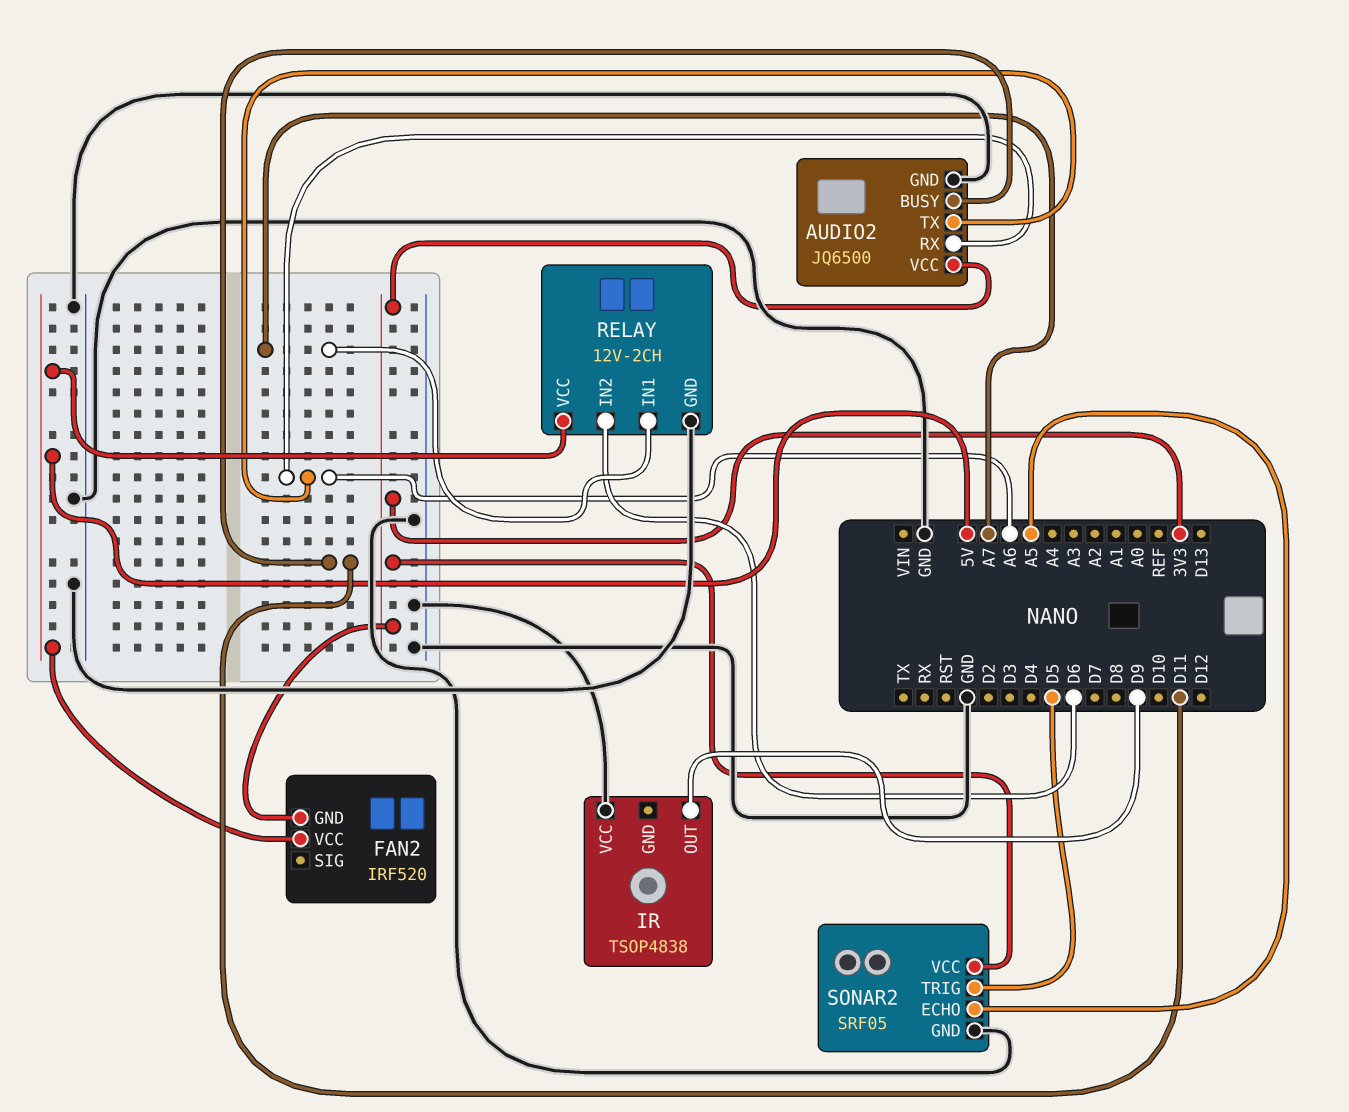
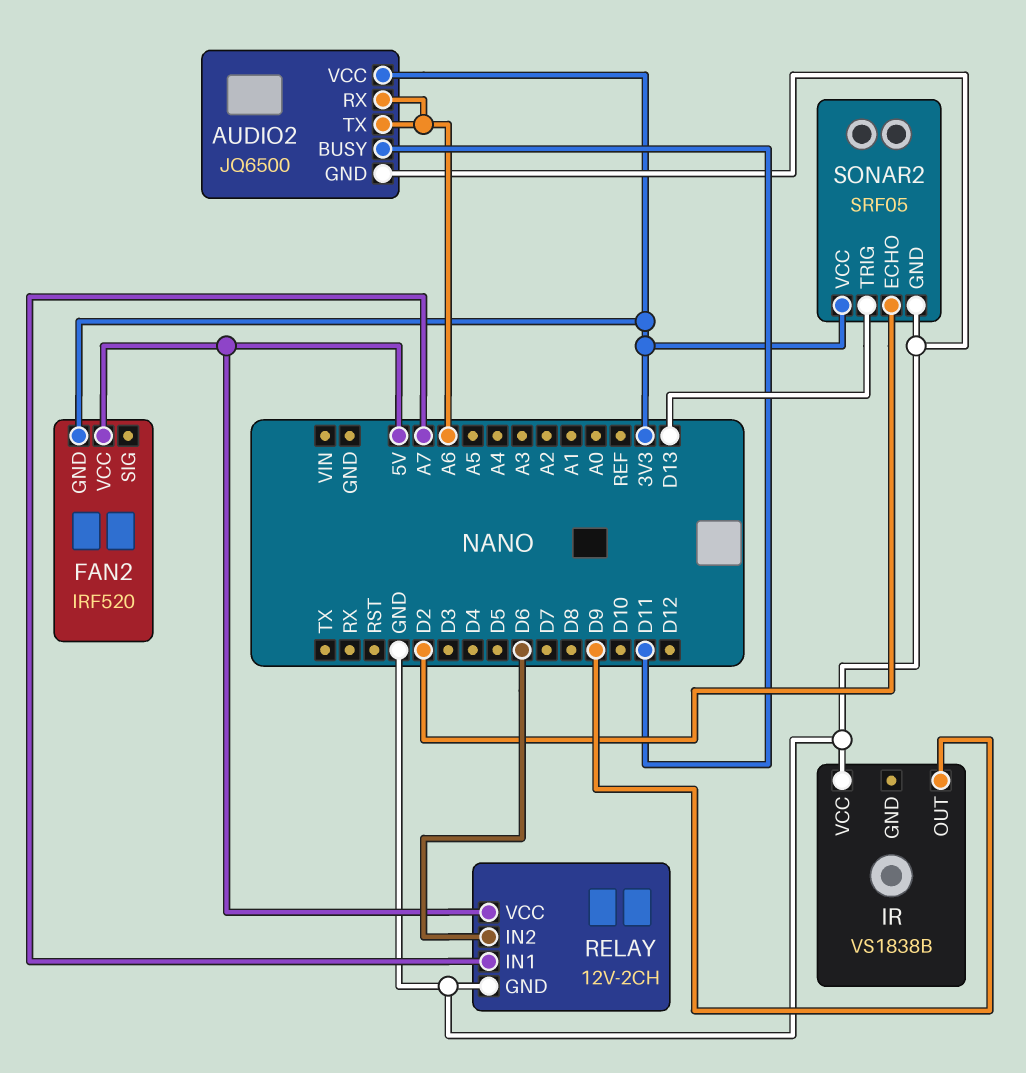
IR: TSOP4838 -> VS1838B
SONAR2 pin ECHO: A5 -> D2
SONAR2 pin TRIG: D5 -> D13

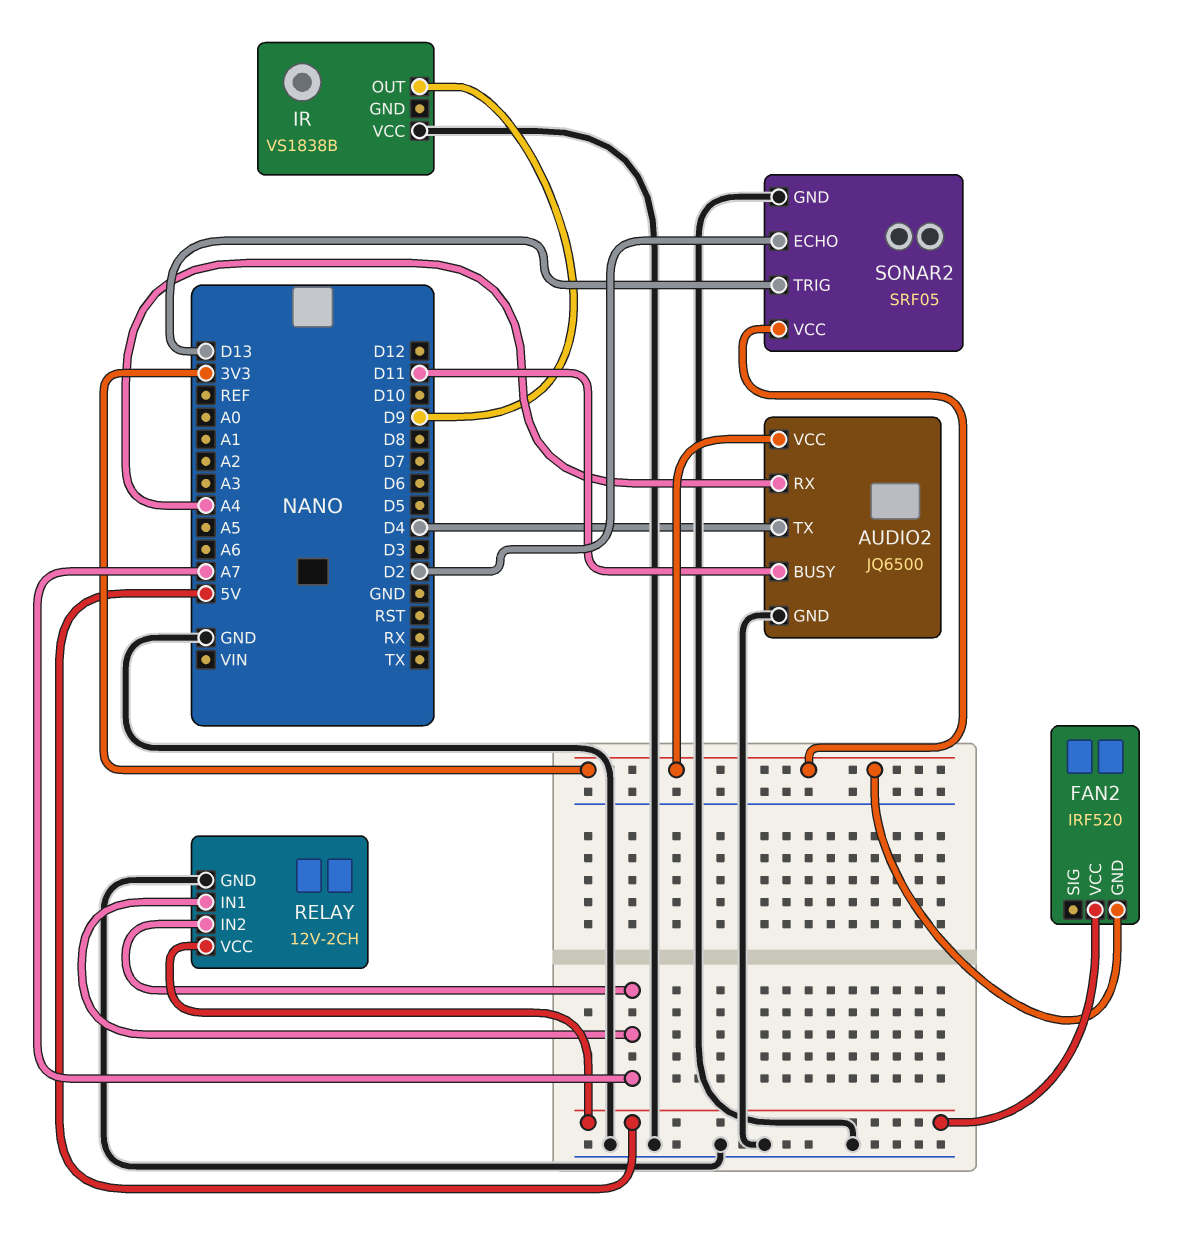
AUDIO2 pin RX: A6 -> A4
AUDIO2 pin TX: A6 -> D4
RELAY pin IN2: D6 -> A7

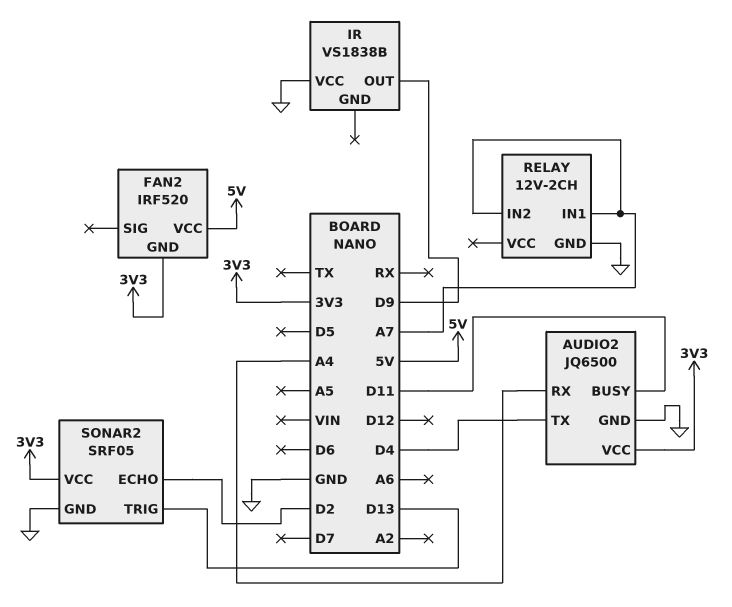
RELAY pin VCC: 5V -> none

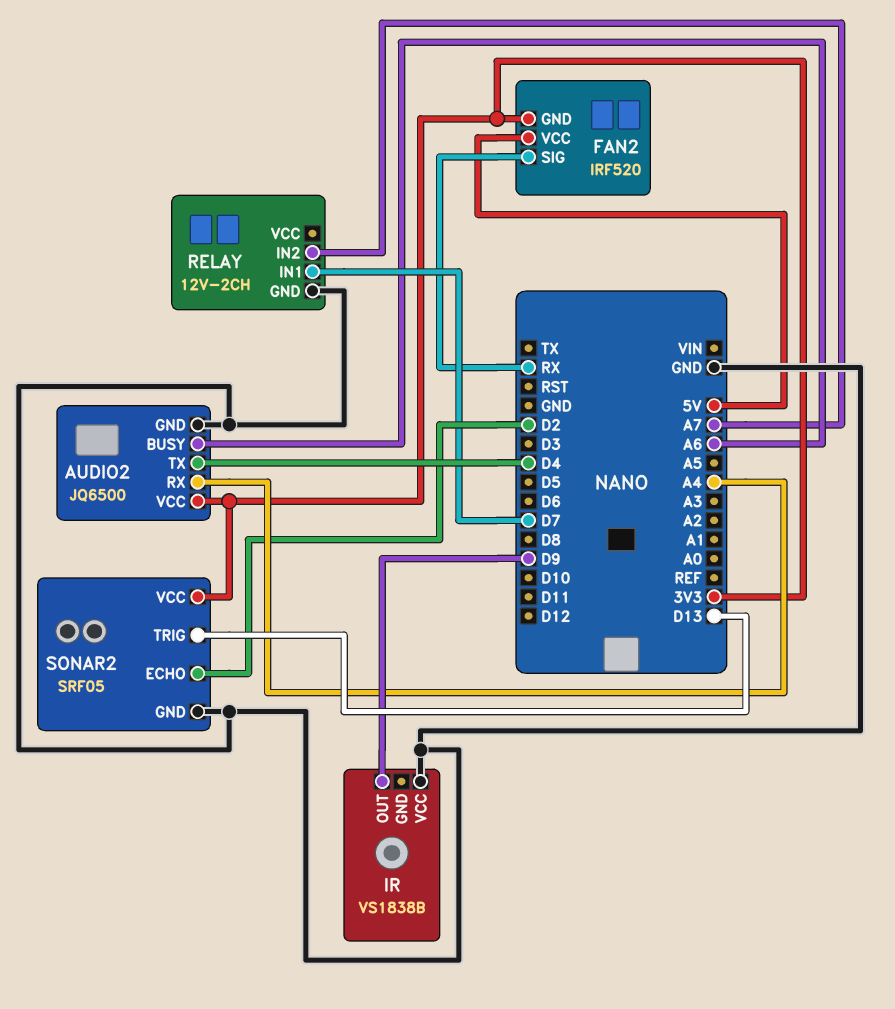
AUDIO2 pin BUSY: D11 -> A6
FAN2 pin SIG: none -> RX
RELAY pin IN1: A7 -> D7

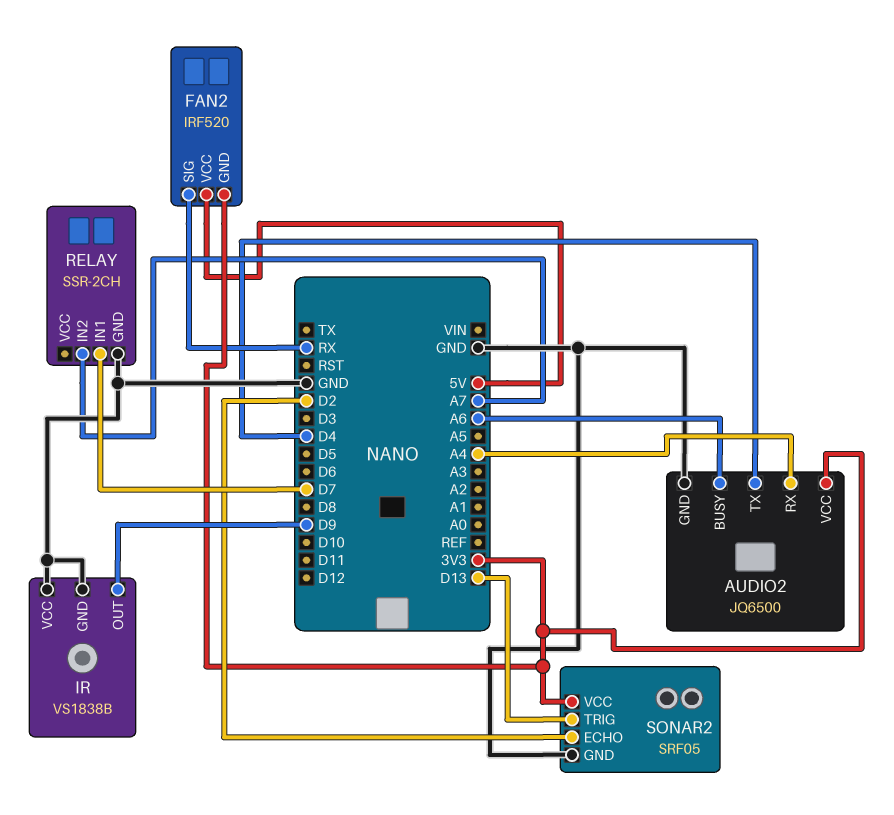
IR pin GND: none -> GND
RELAY: 12V-2CH -> SSR-2CH

